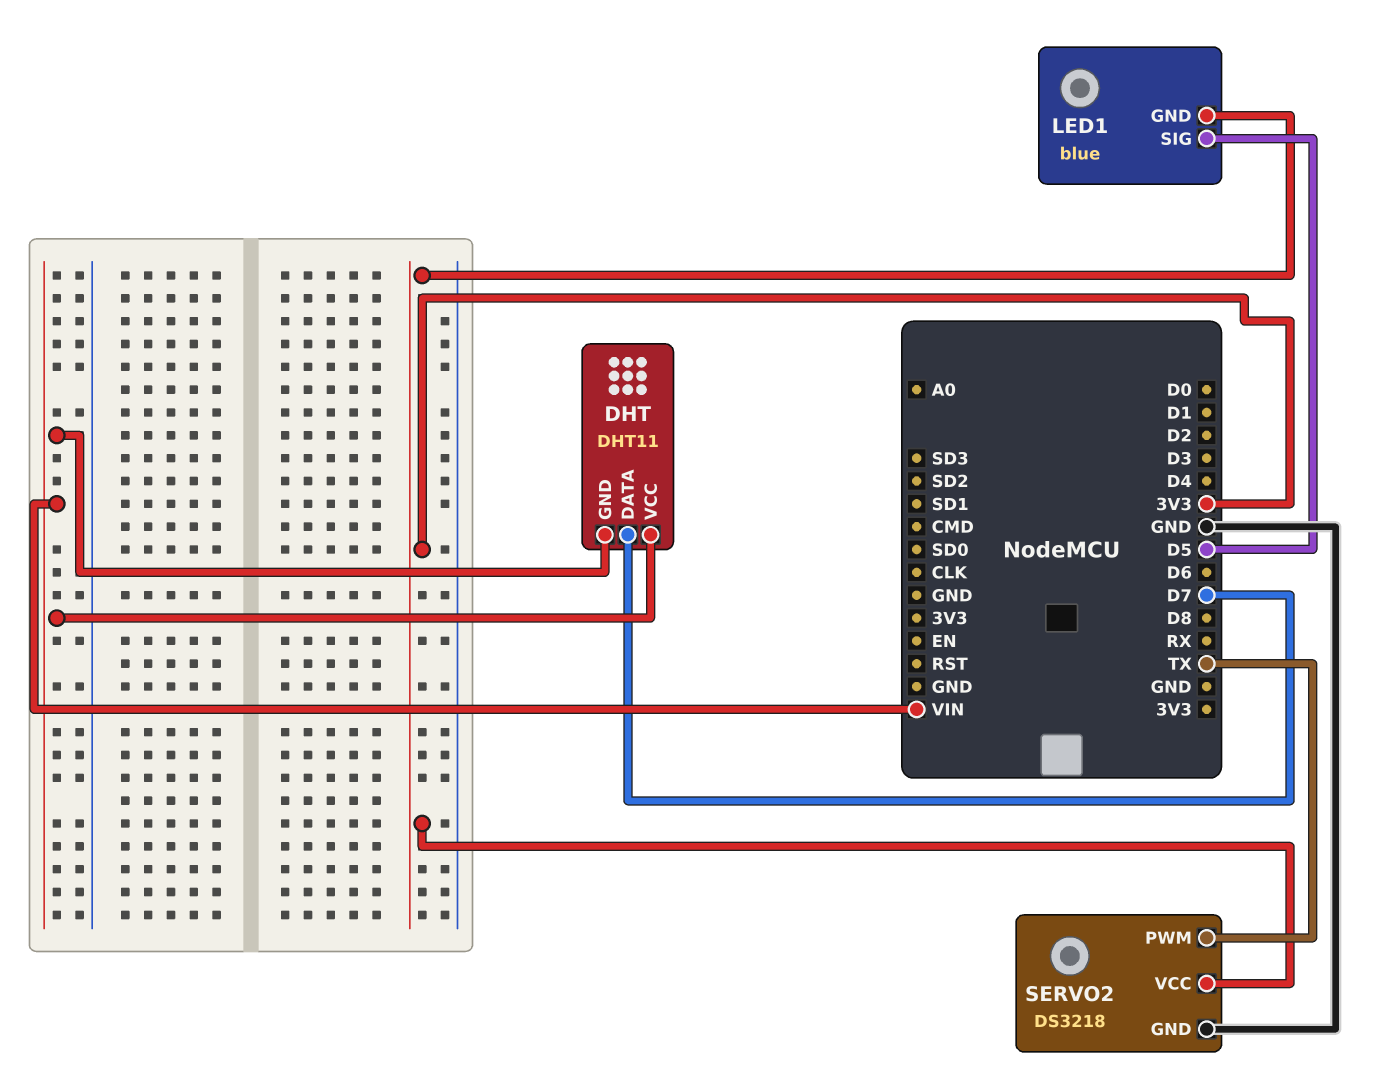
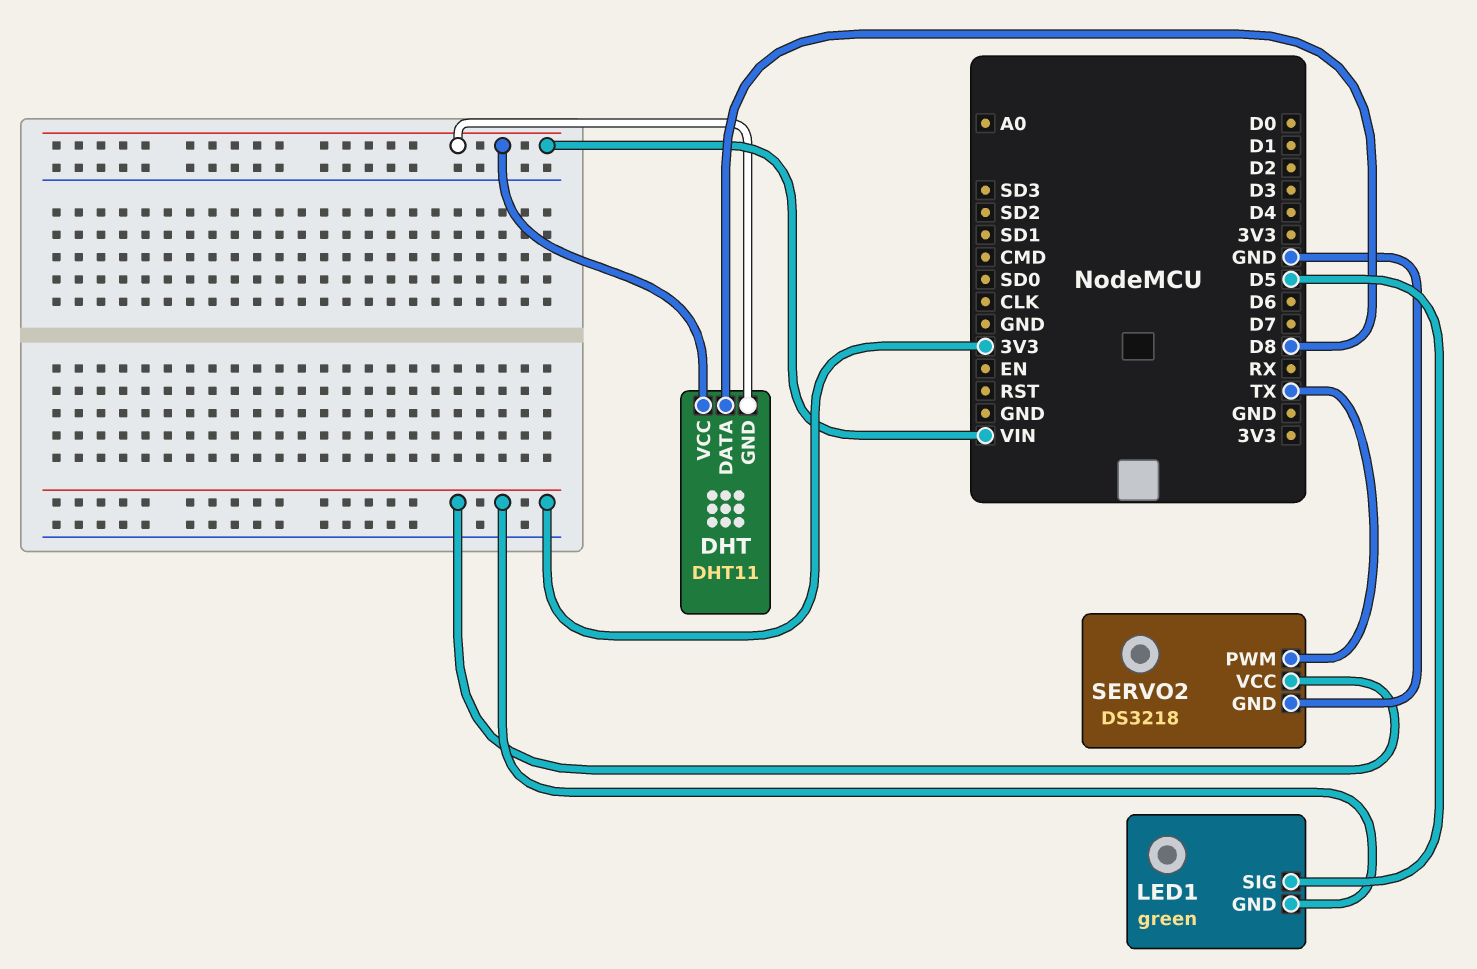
DHT pin DATA: D7 -> D8
LED1: blue -> green

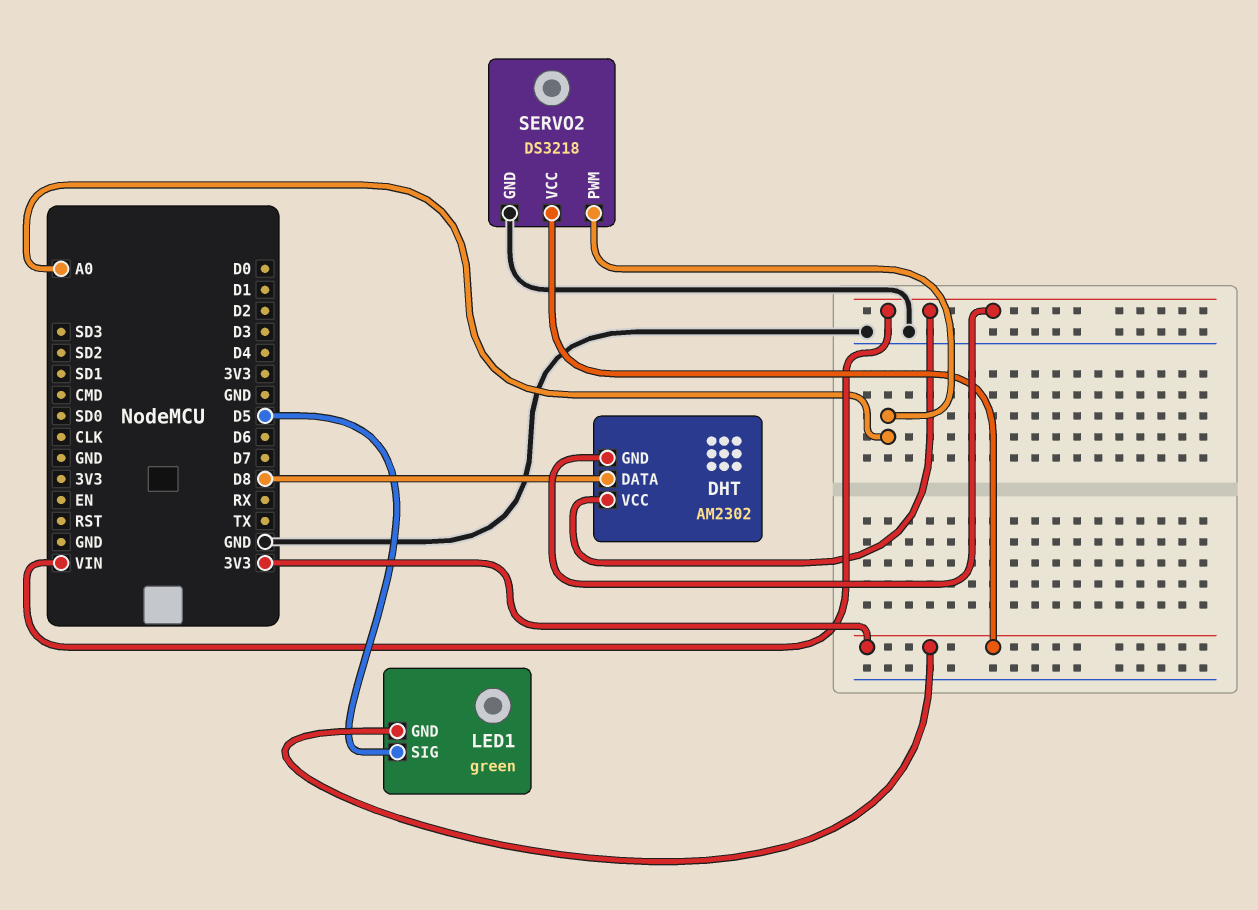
DHT: DHT11 -> AM2302
SERVO2 pin PWM: TX -> A0

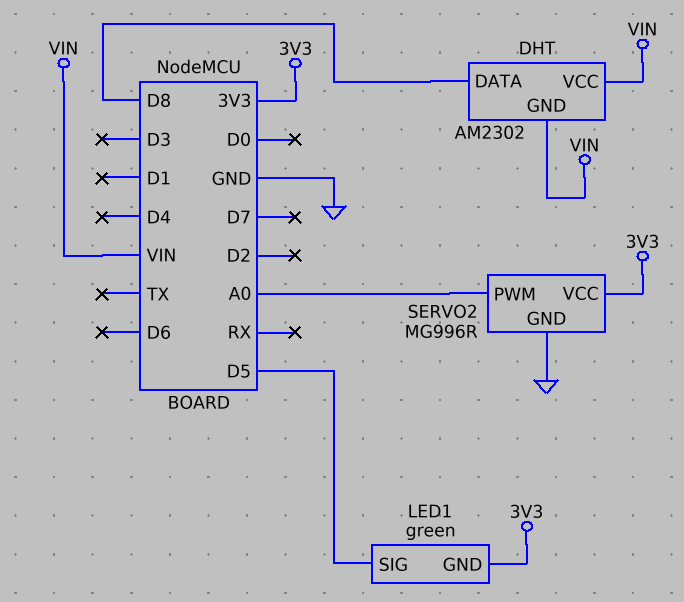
SERVO2: DS3218 -> MG996R

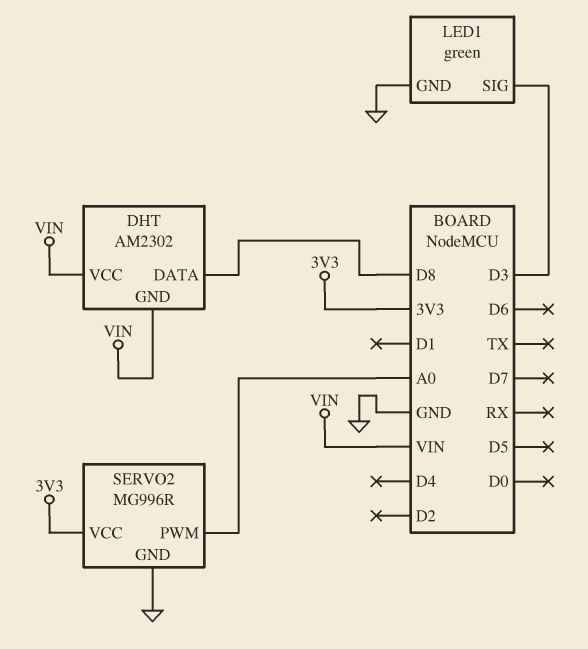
LED1 pin GND: 3V3 -> GND
LED1 pin SIG: D5 -> D3

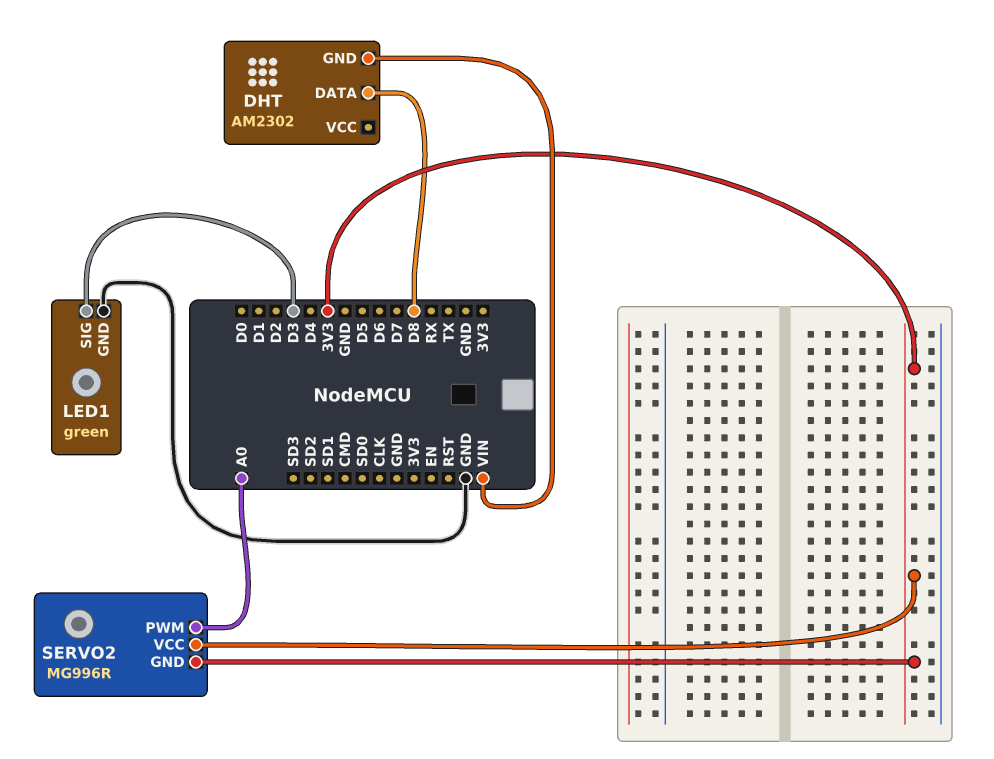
DHT pin VCC: VIN -> none
SERVO2 pin GND: GND -> 3V3

